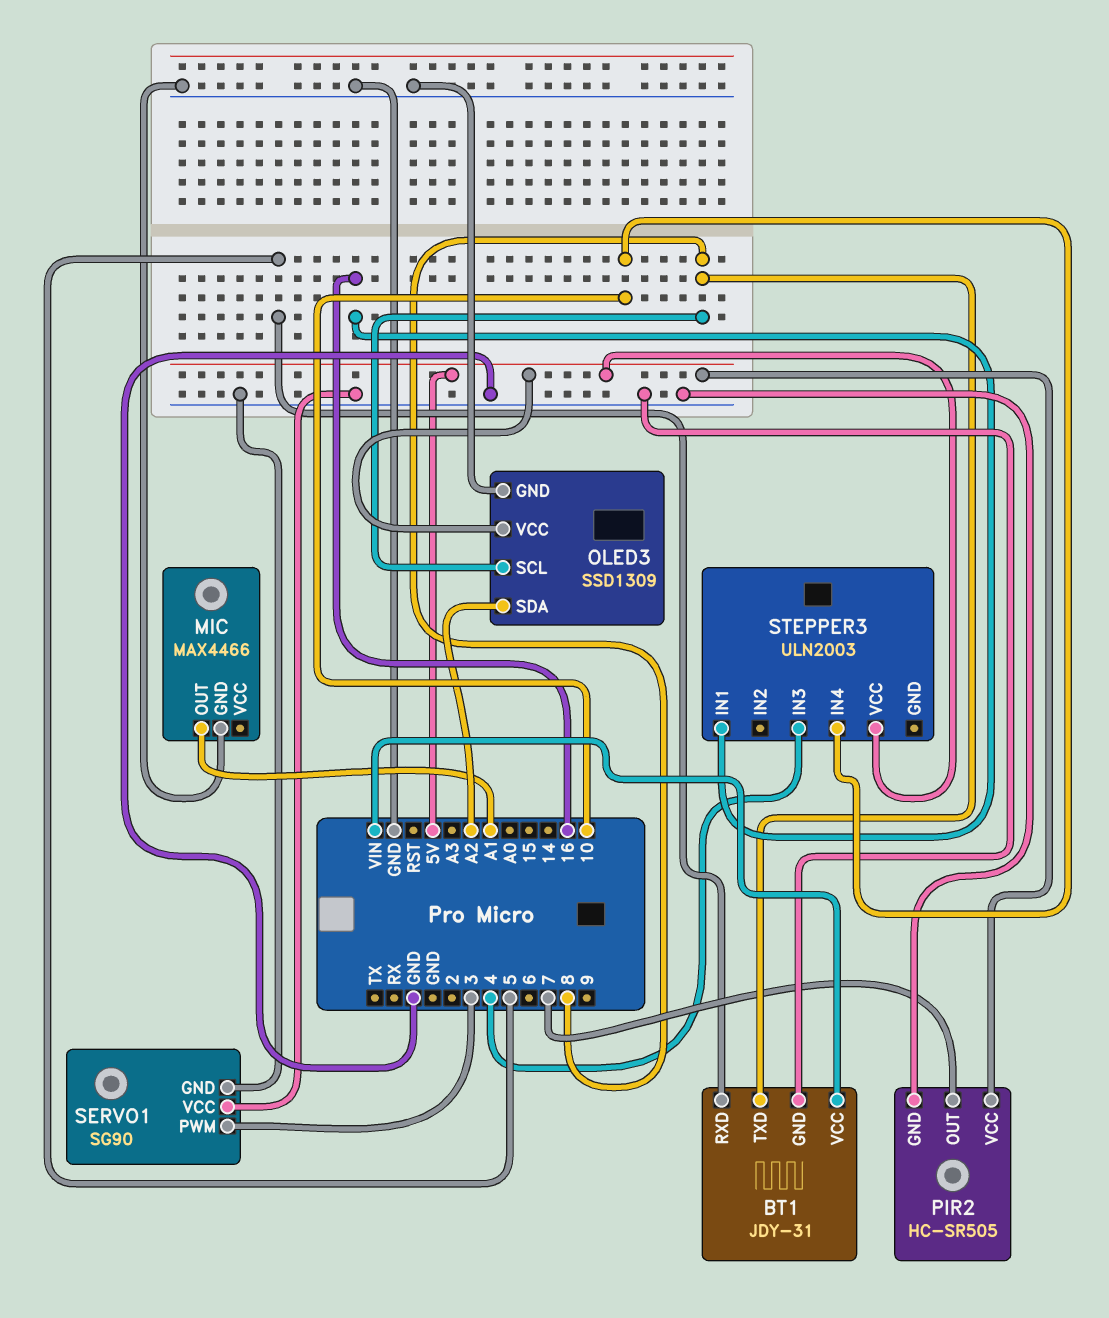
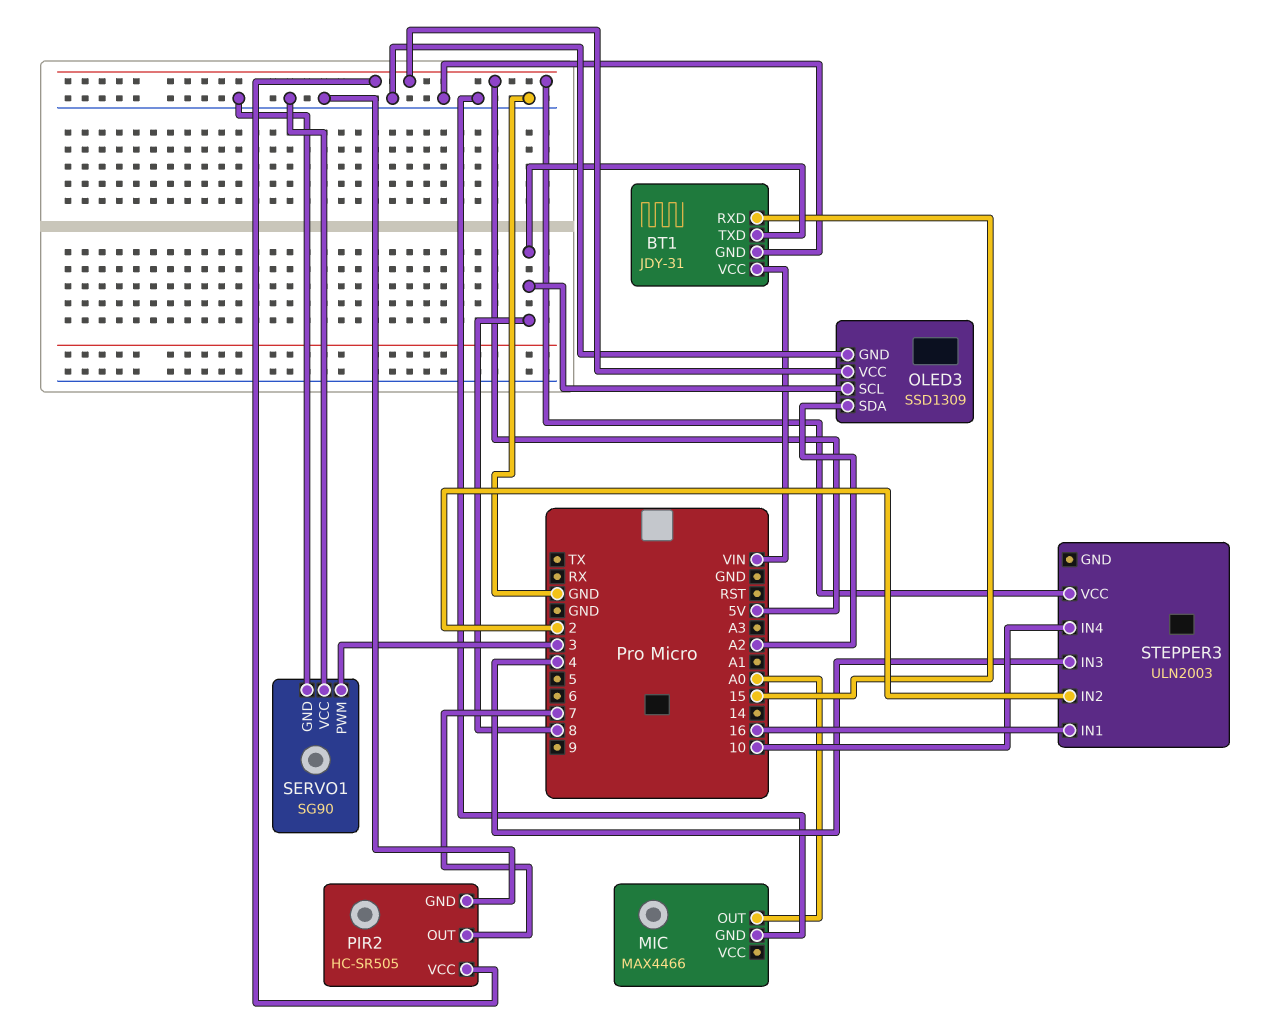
BT1 pin RXD: 5 -> 15
MIC pin OUT: A1 -> A0
STEPPER3 pin IN2: none -> 2

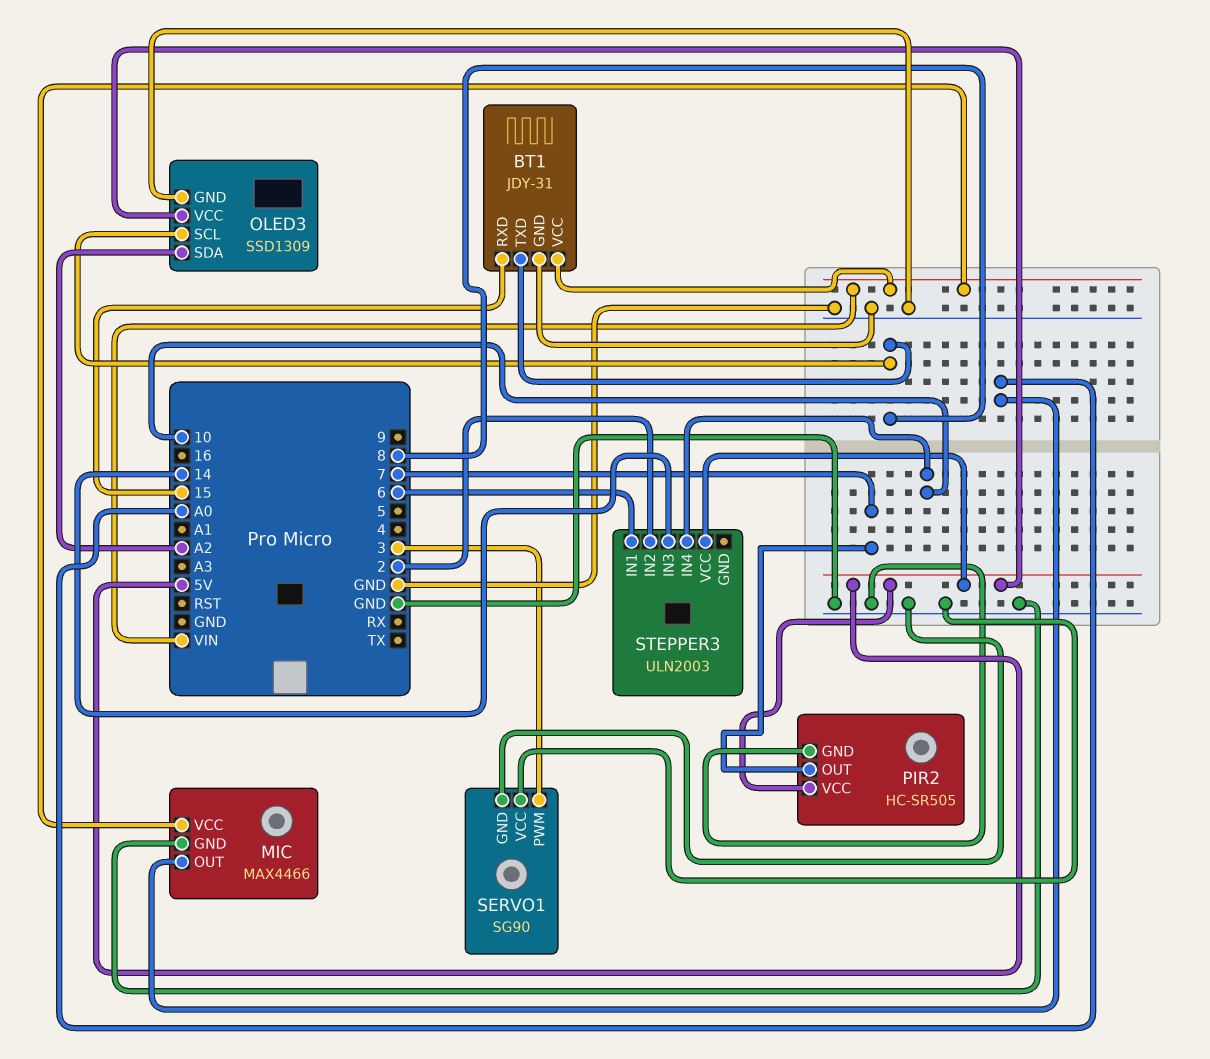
MIC pin VCC: none -> VIN
STEPPER3 pin IN1: 16 -> 6
STEPPER3 pin IN3: 4 -> 14

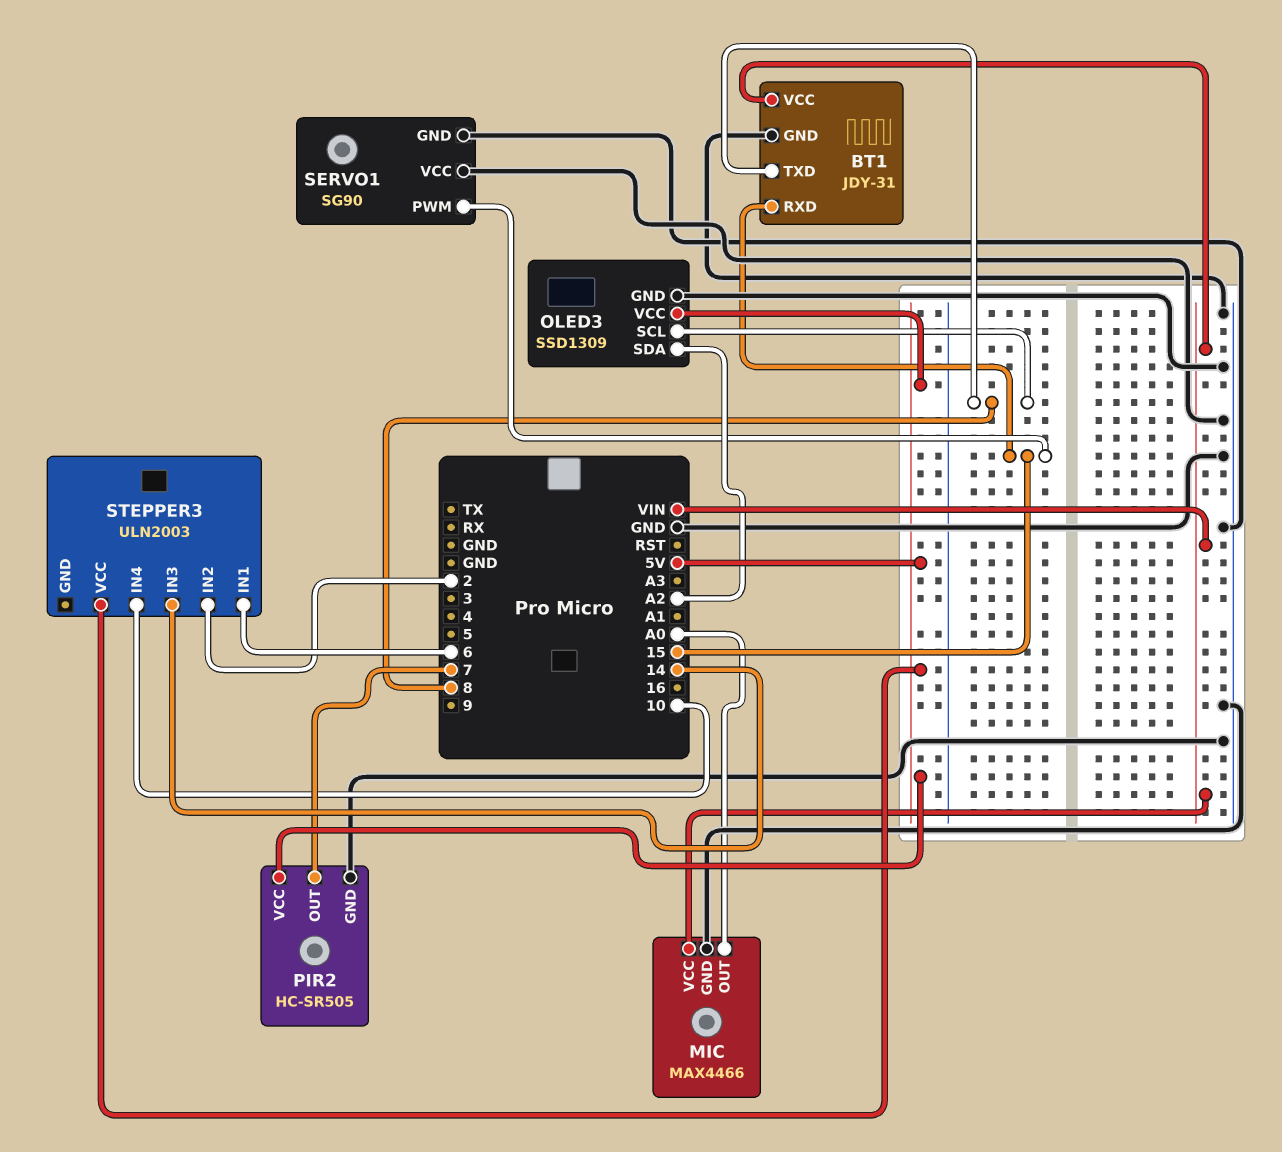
SERVO1 pin PWM: 3 -> 15

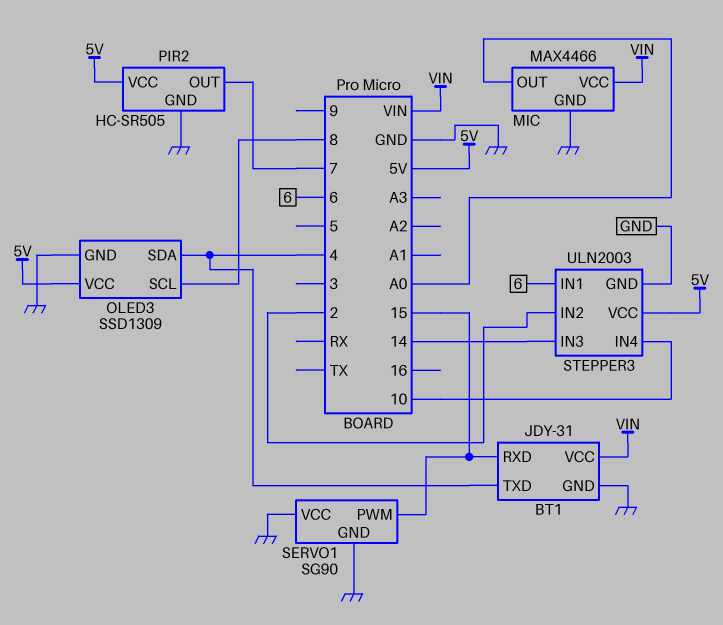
BT1 pin TXD: 8 -> 4
OLED3 pin SDA: A2 -> 4
STEPPER3 pin GND: none -> GND

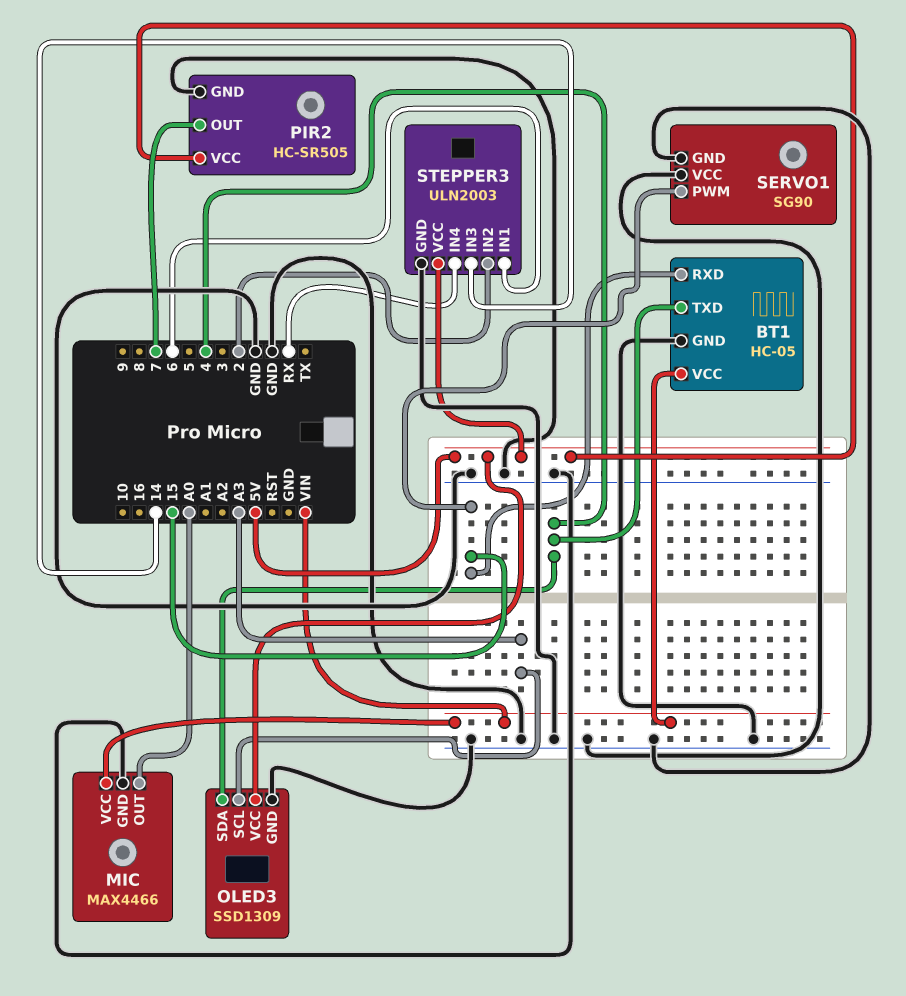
BT1: JDY-31 -> HC-05
OLED3 pin SCL: 8 -> A3
STEPPER3 pin IN4: 10 -> RX

